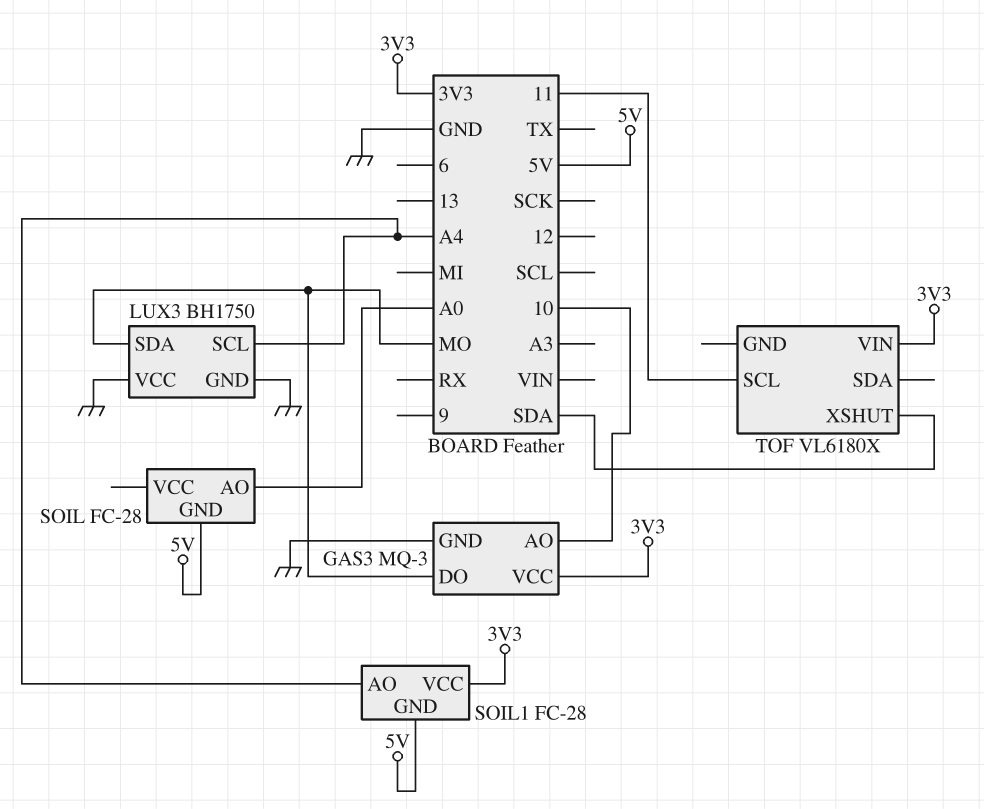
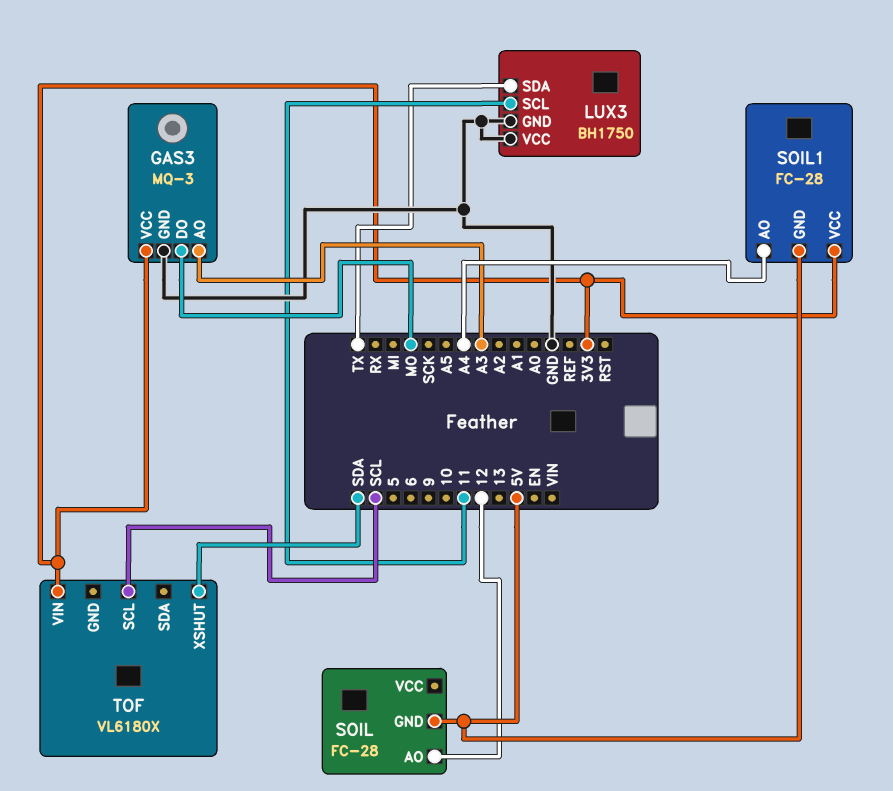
GAS3 pin AO: 10 -> A3
LUX3 pin SCL: A4 -> 11
LUX3 pin SDA: MO -> TX
SOIL pin AO: A0 -> 12
TOF pin SCL: 11 -> SCL

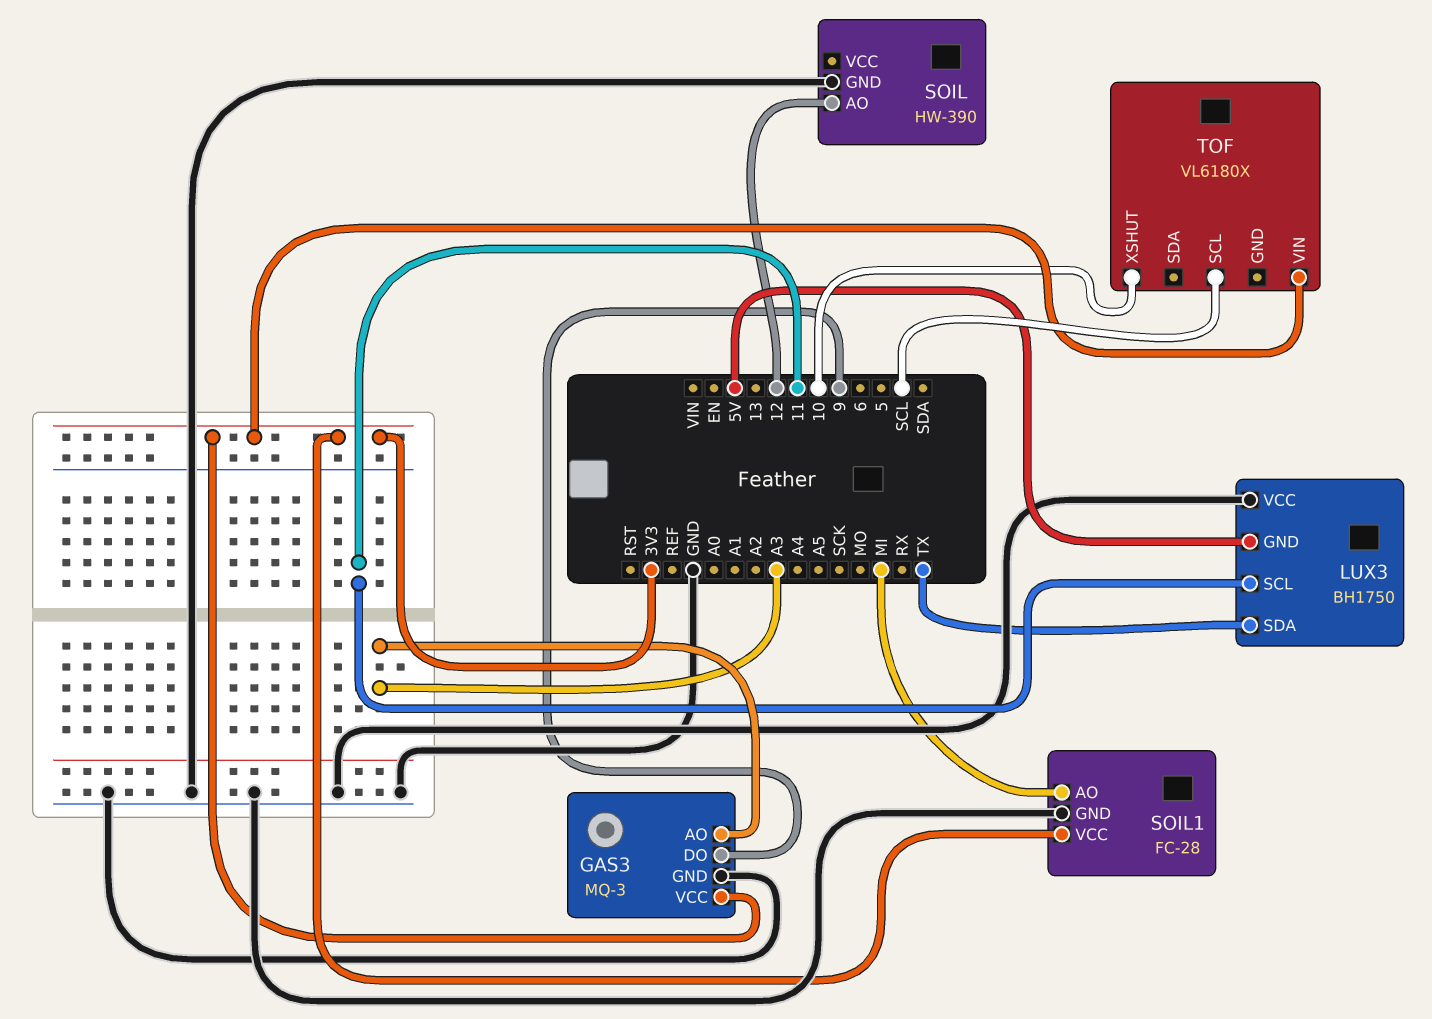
GAS3 pin DO: MO -> 9
LUX3 pin GND: GND -> 5V
SOIL: FC-28 -> HW-390
SOIL pin GND: 5V -> GND
SOIL1 pin AO: A4 -> MI
SOIL1 pin GND: 5V -> GND
TOF pin XSHUT: SDA -> 10

